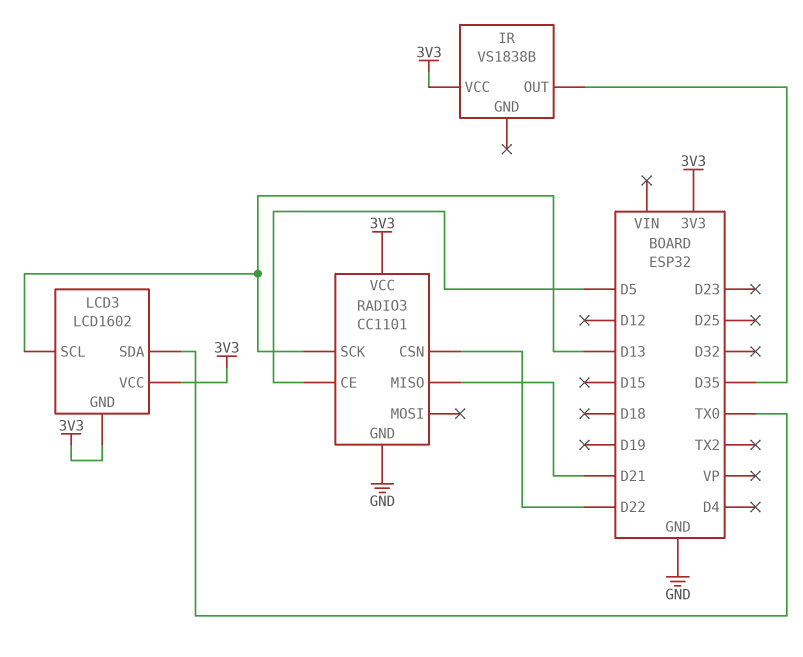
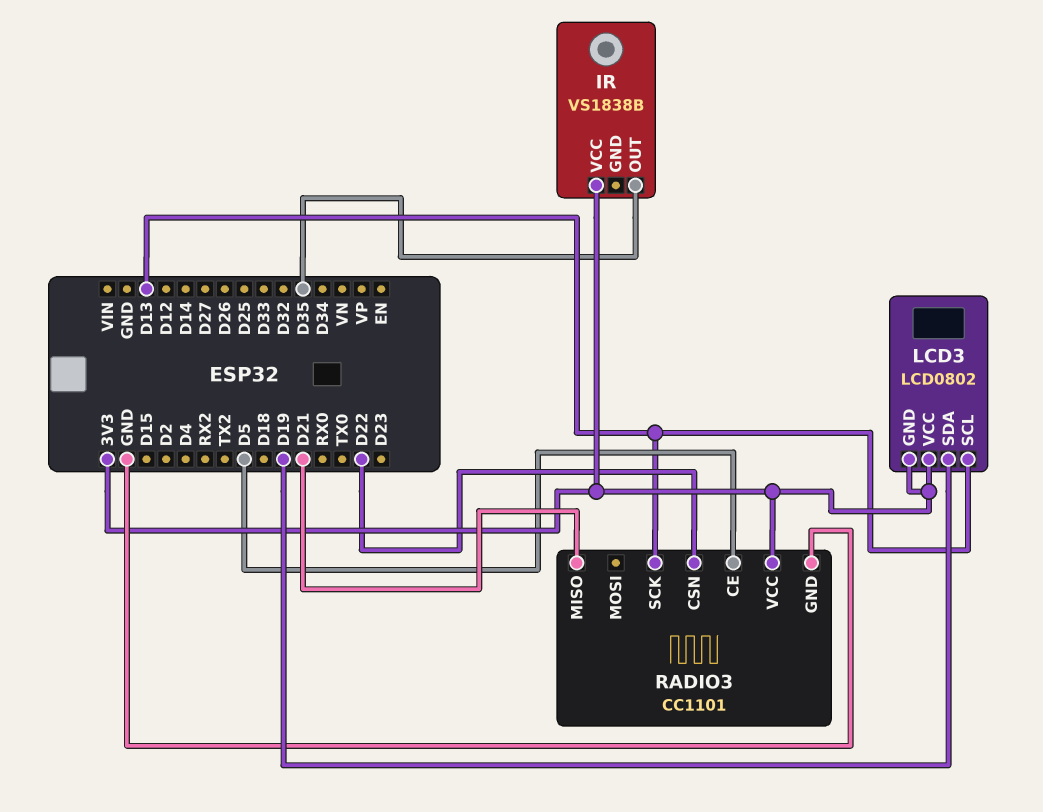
LCD3: LCD1602 -> LCD0802
LCD3 pin SDA: TX0 -> D19

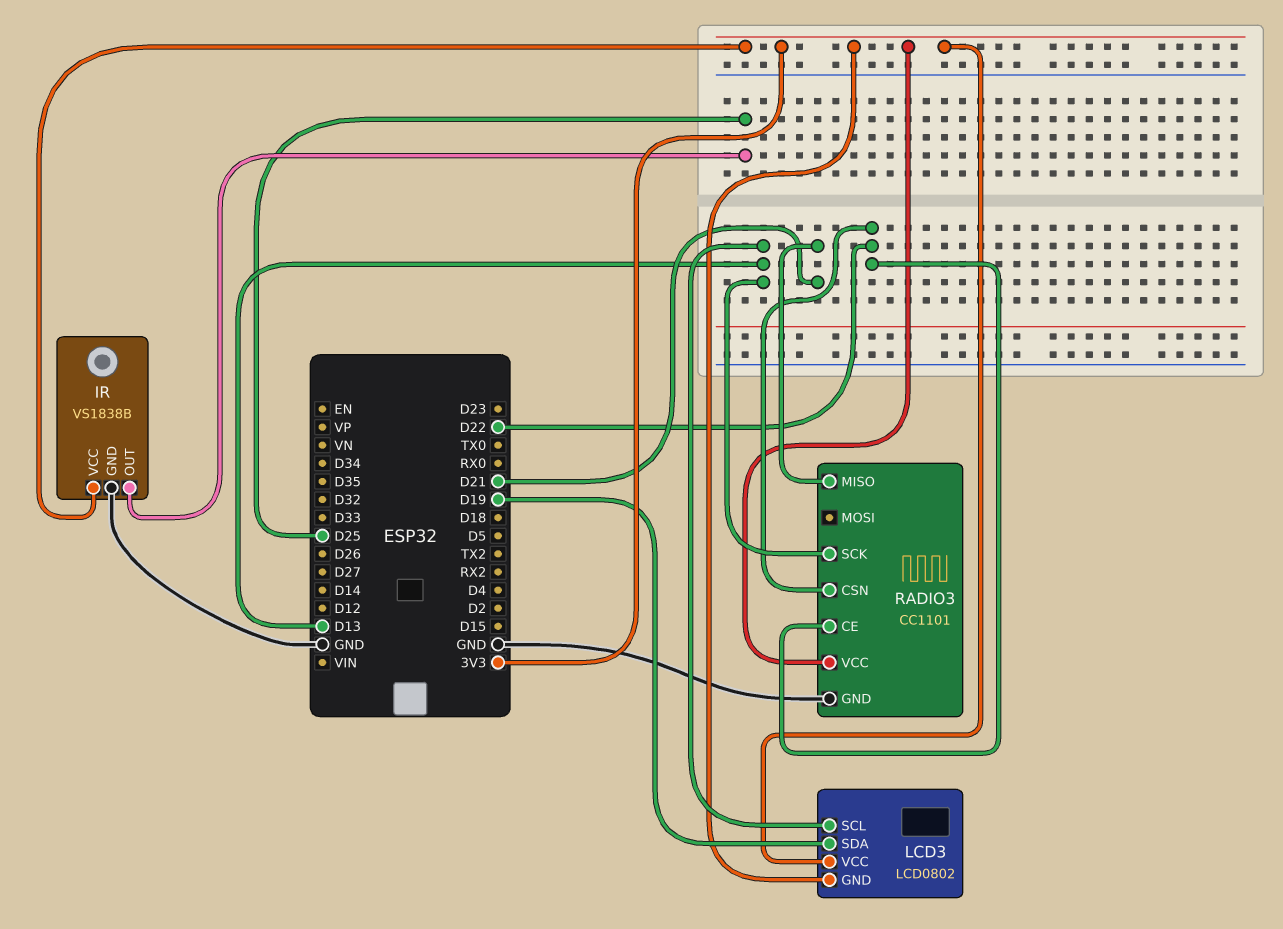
IR pin GND: none -> GND
IR pin OUT: D35 -> D25
RADIO3 pin CE: D5 -> D22

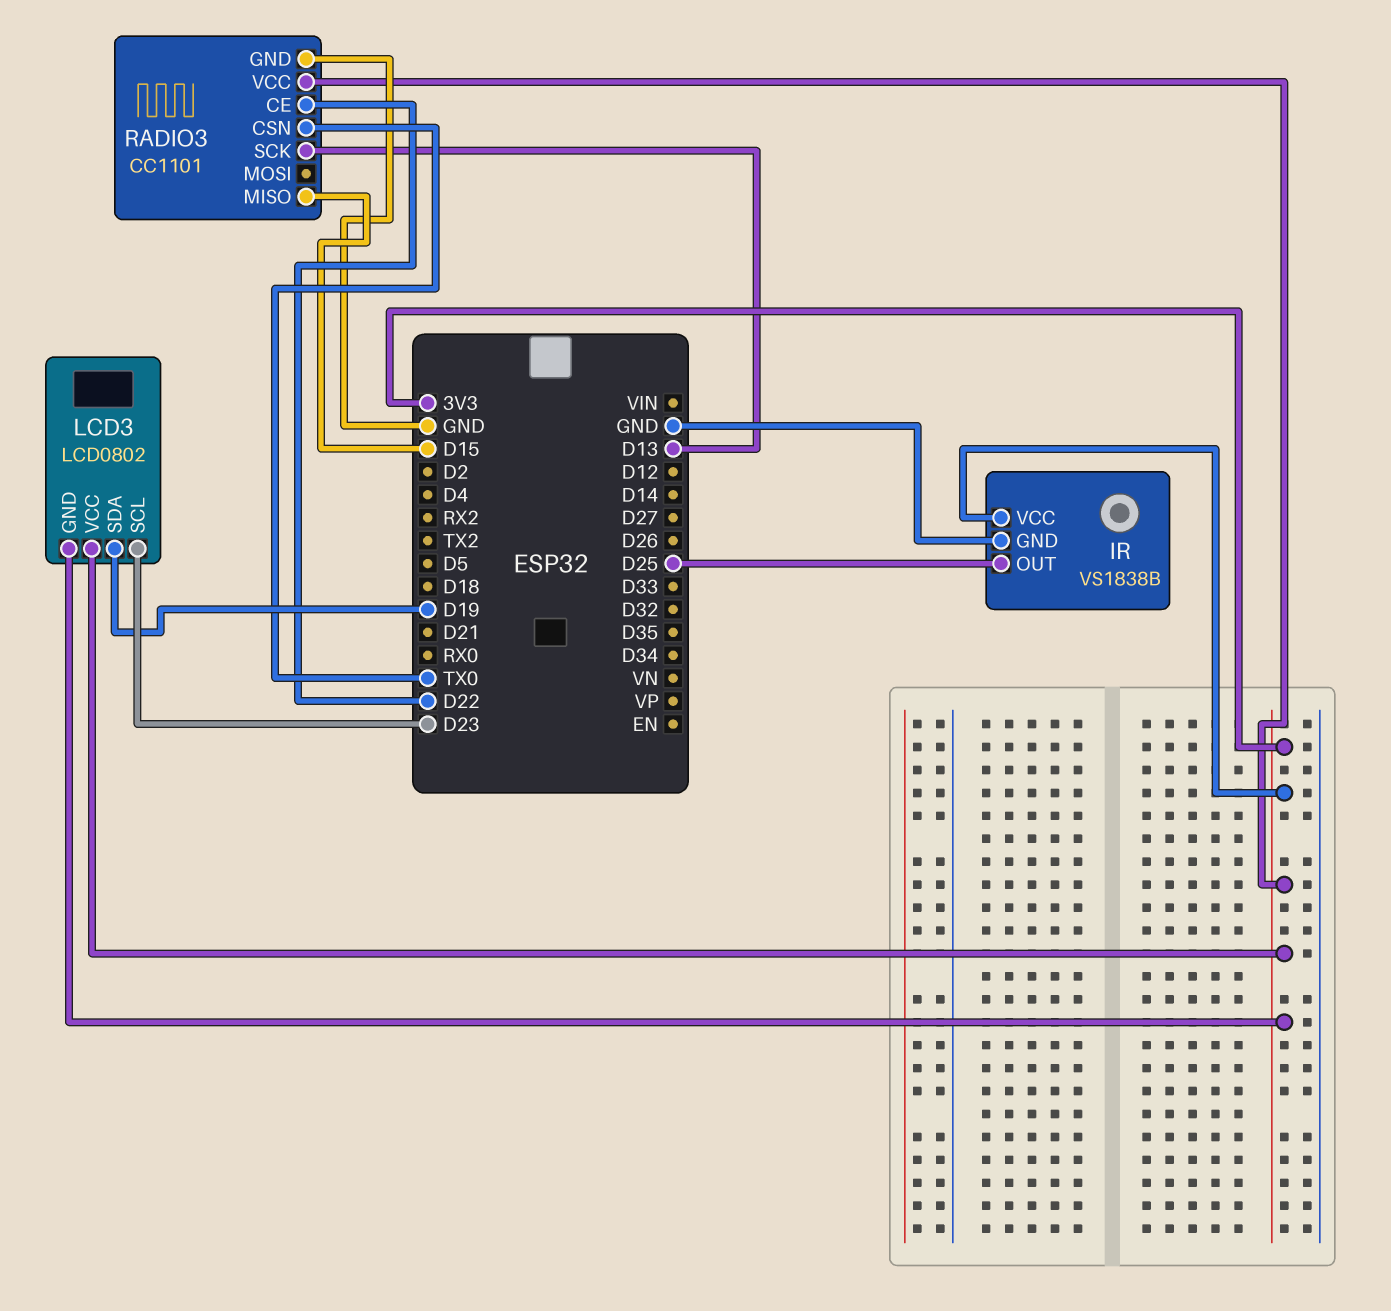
LCD3 pin SCL: D13 -> D23
RADIO3 pin CSN: D22 -> TX0
RADIO3 pin MISO: D21 -> D15

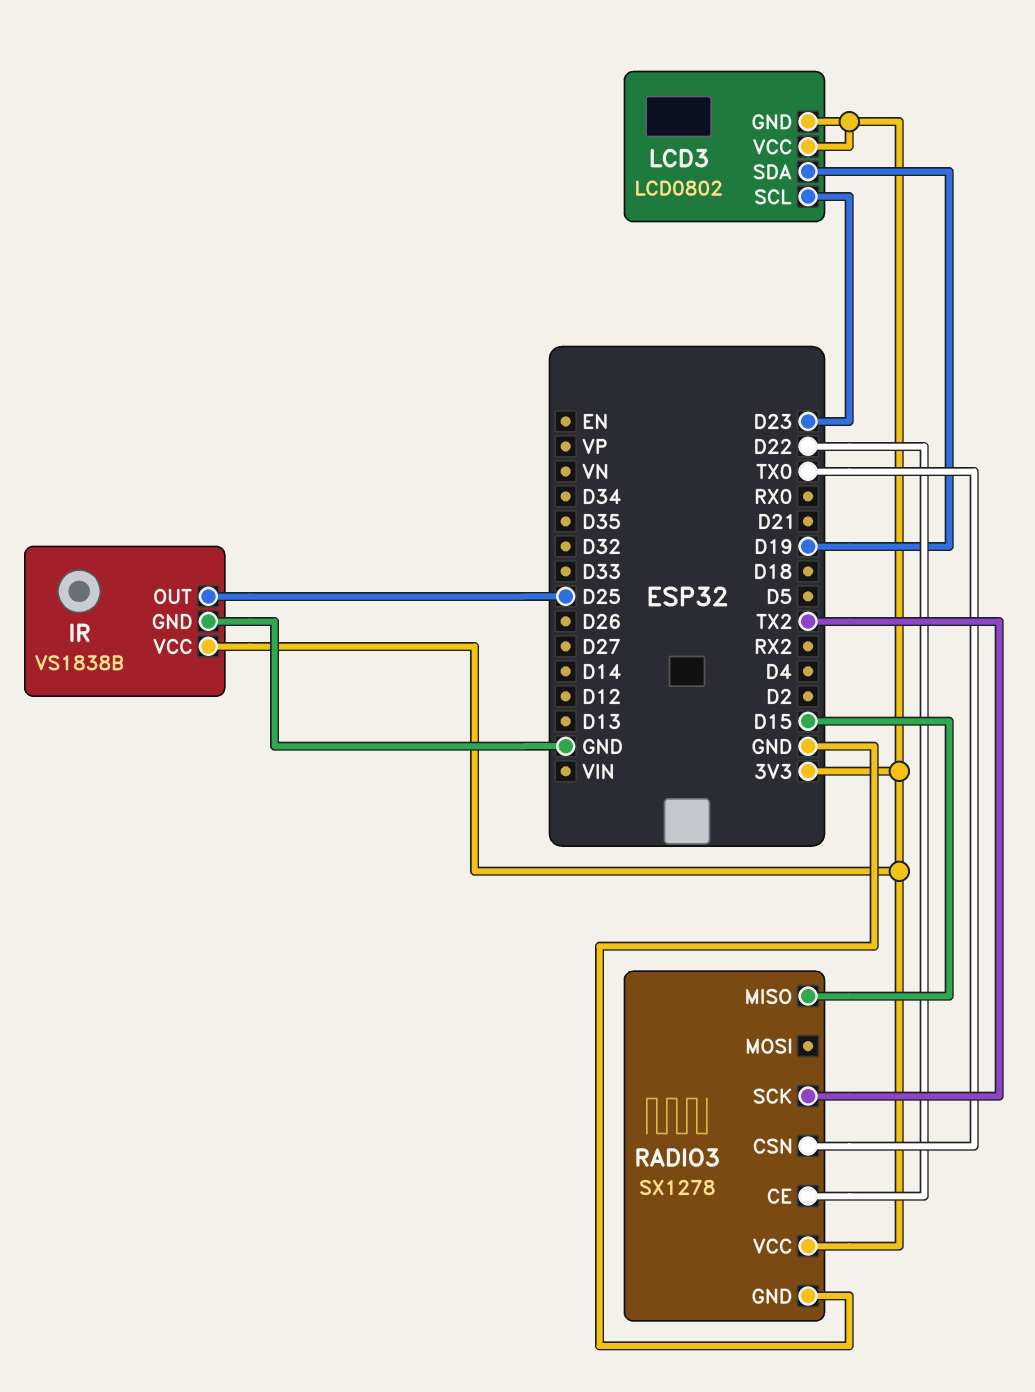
RADIO3: CC1101 -> SX1278
RADIO3 pin SCK: D13 -> TX2

